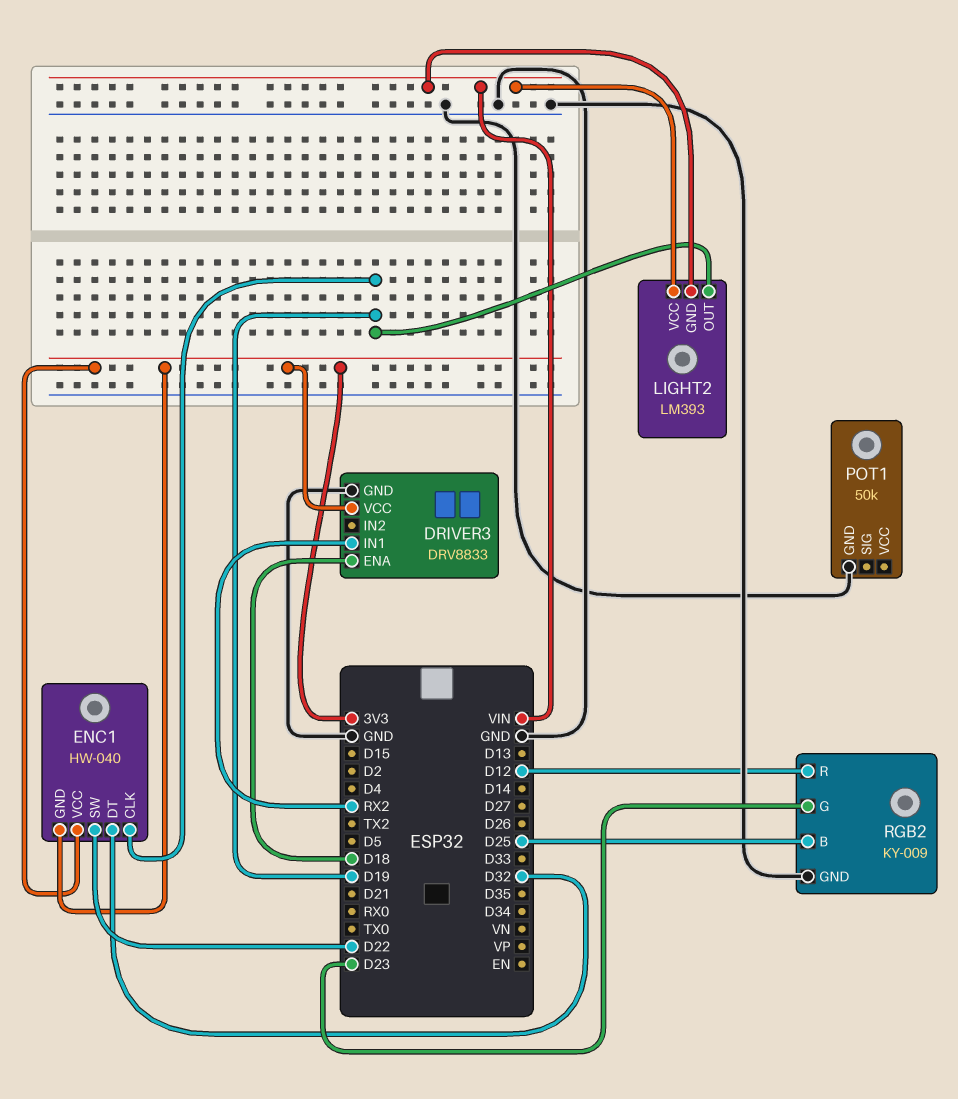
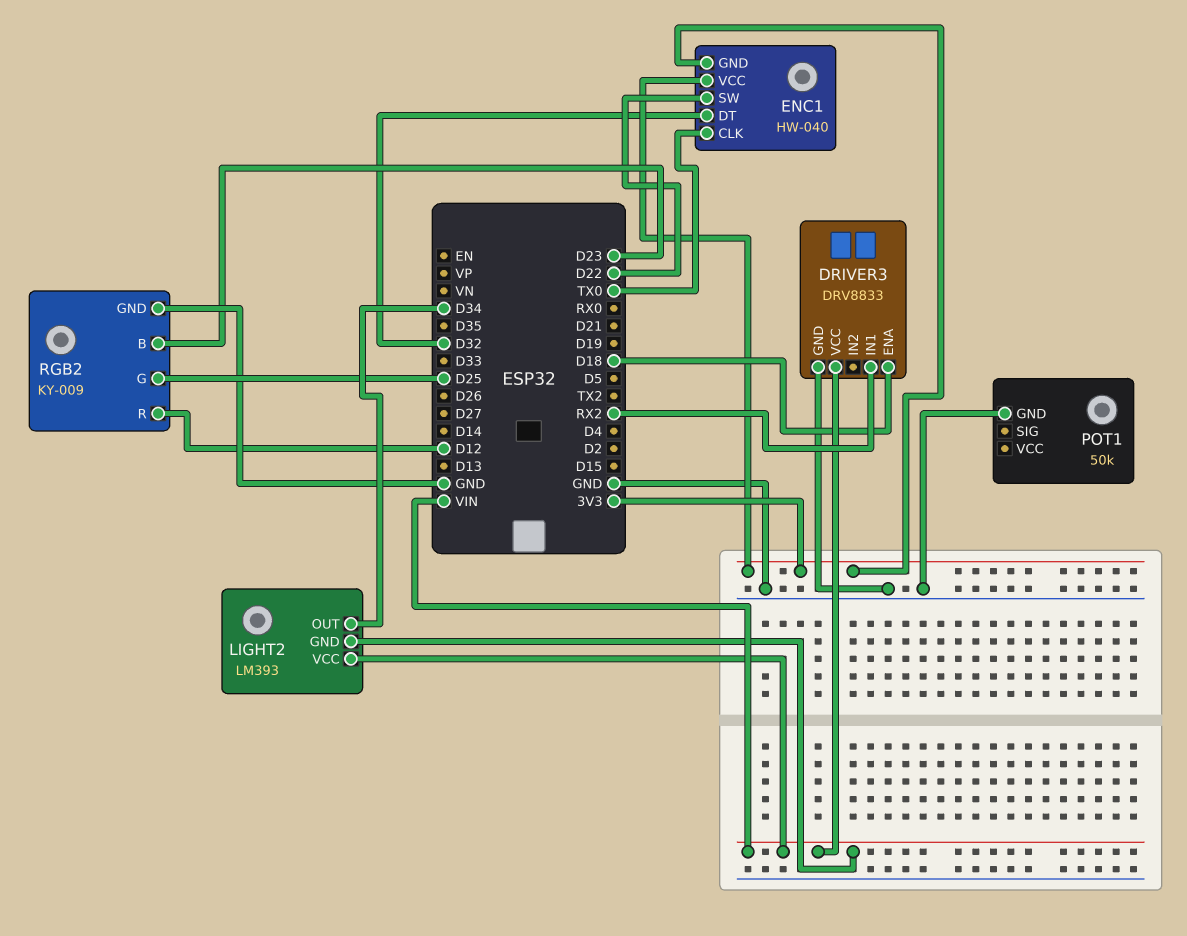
DRIVER3 pin VCC: 3V3 -> VIN
ENC1 pin CLK: D19 -> TX0
LIGHT2 pin OUT: D19 -> D34
RGB2 pin B: D25 -> D23
RGB2 pin G: D23 -> D25

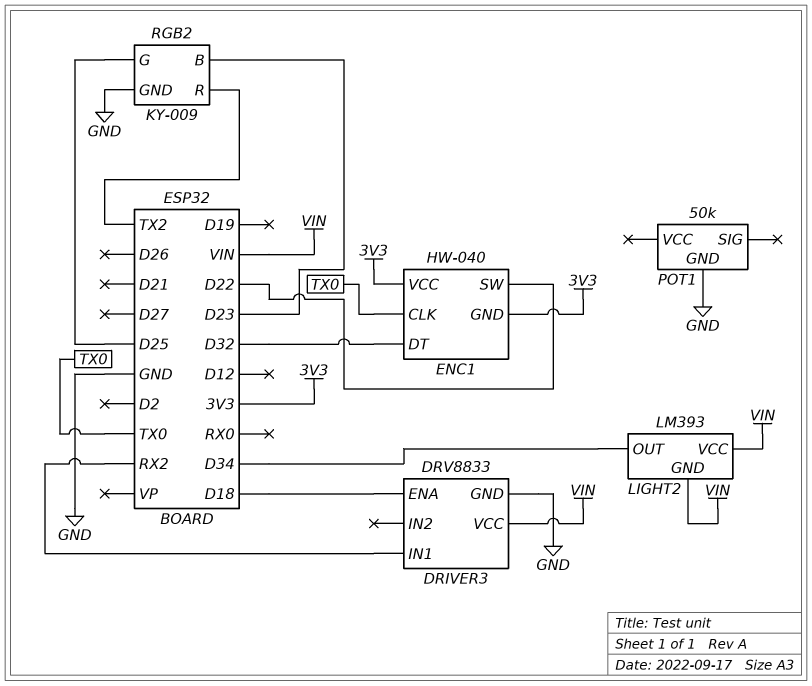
RGB2 pin R: D12 -> TX2

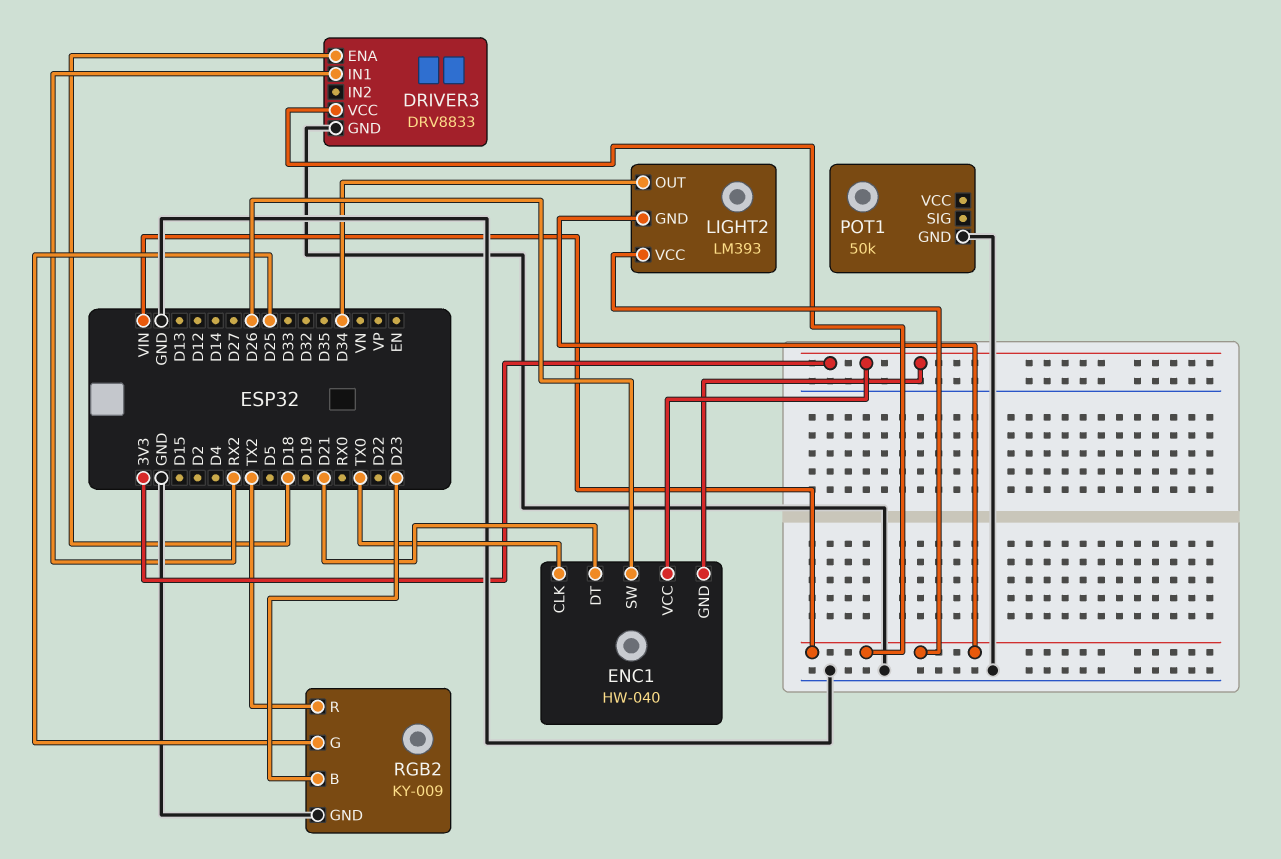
ENC1 pin DT: D32 -> D21
ENC1 pin SW: D22 -> D26

